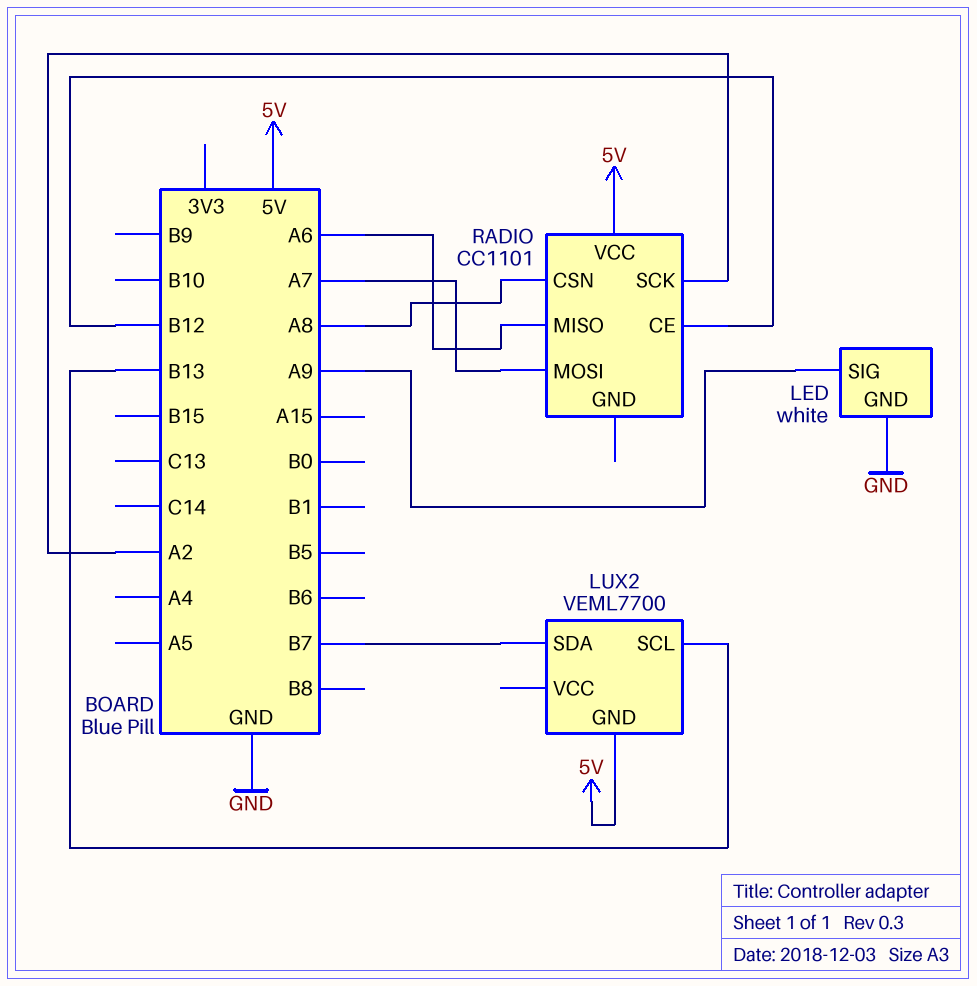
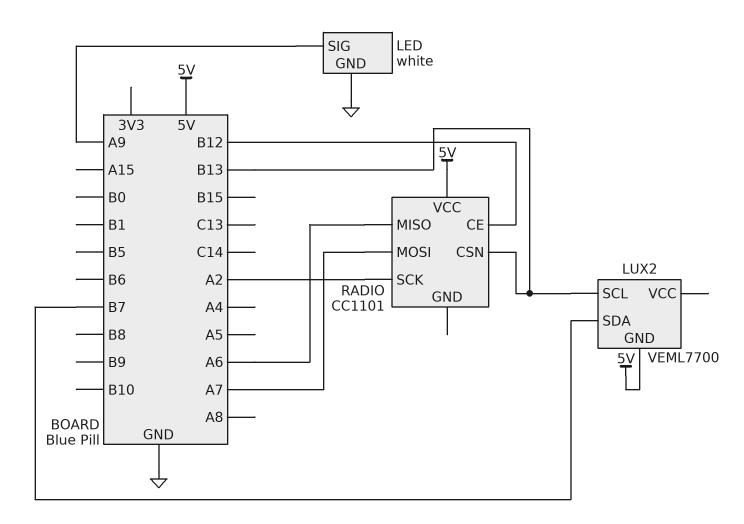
RADIO pin CSN: A8 -> B13

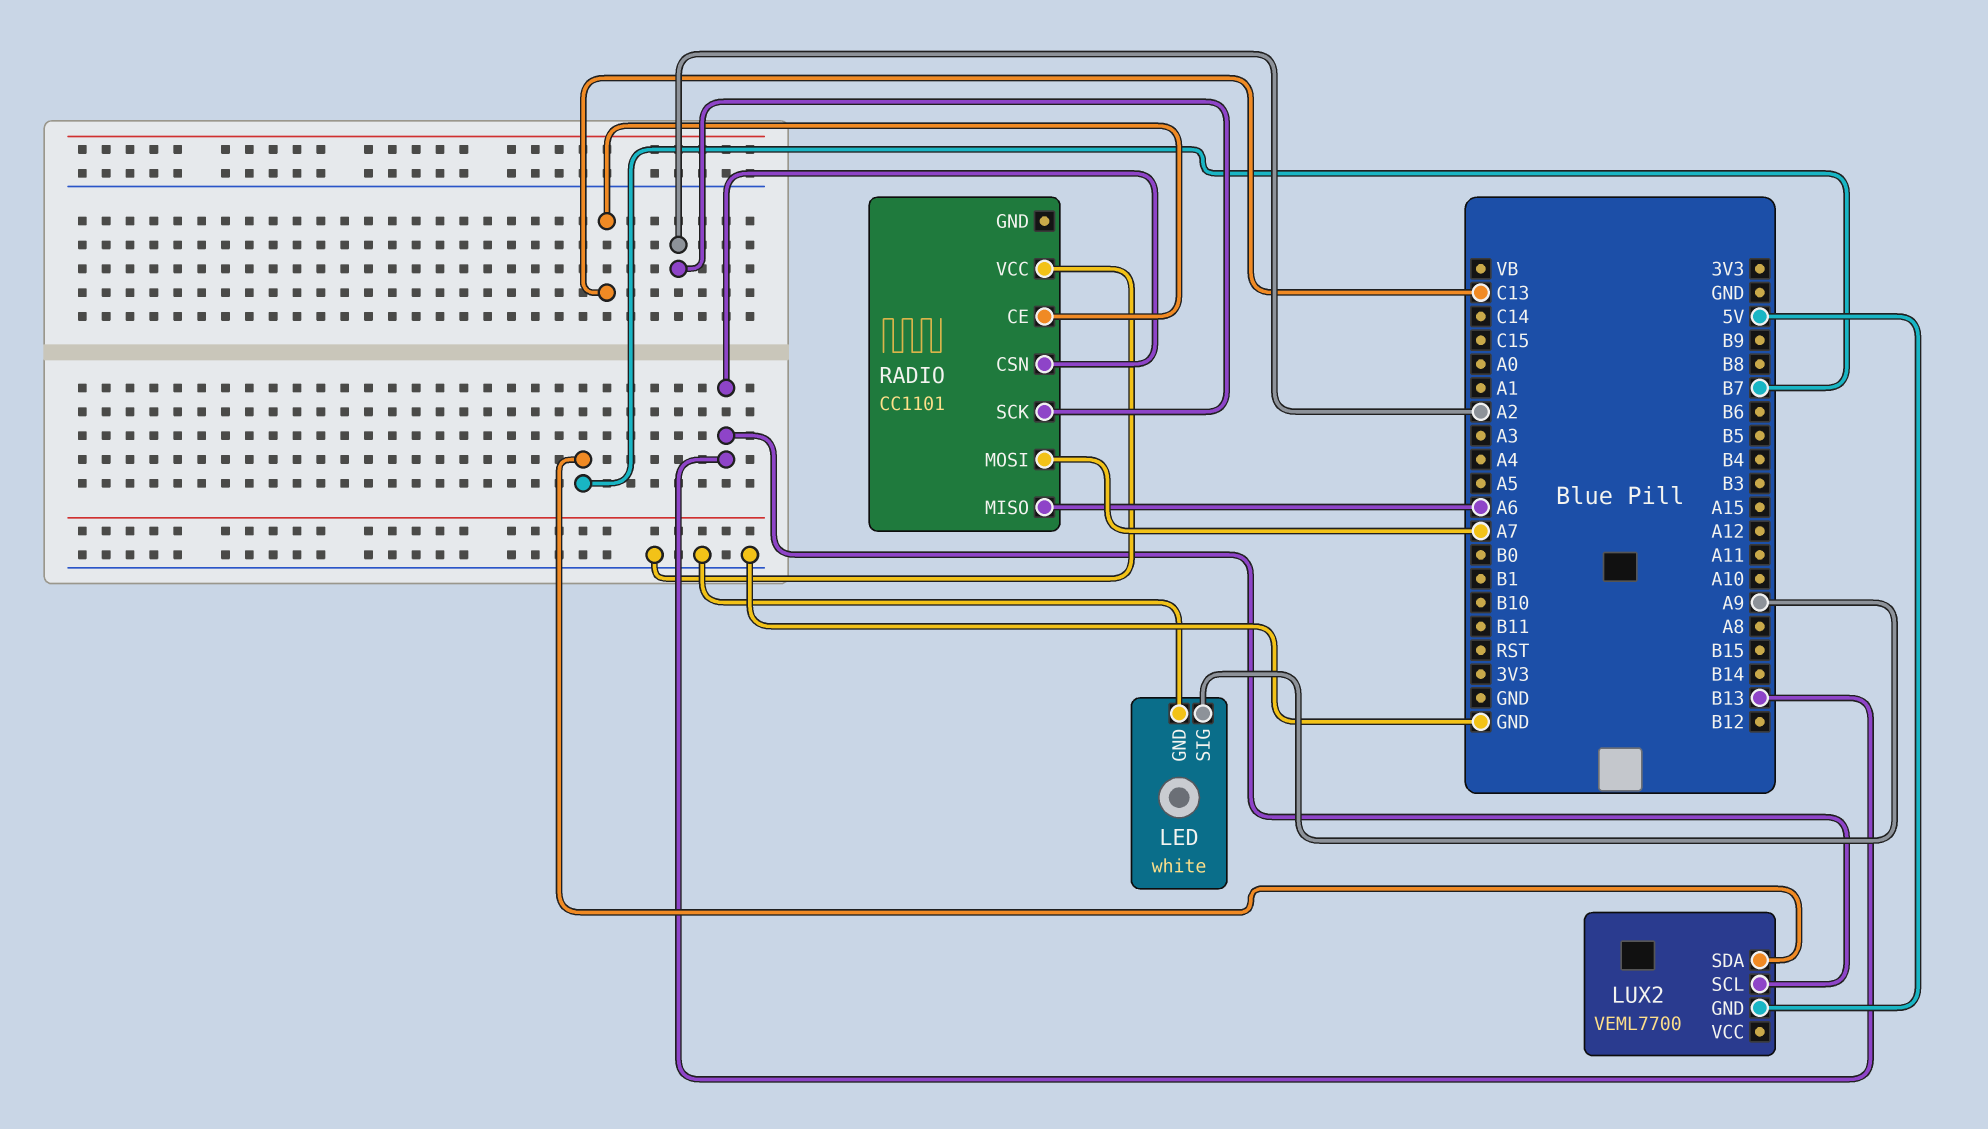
RADIO pin CE: B12 -> C13
RADIO pin VCC: 5V -> GND

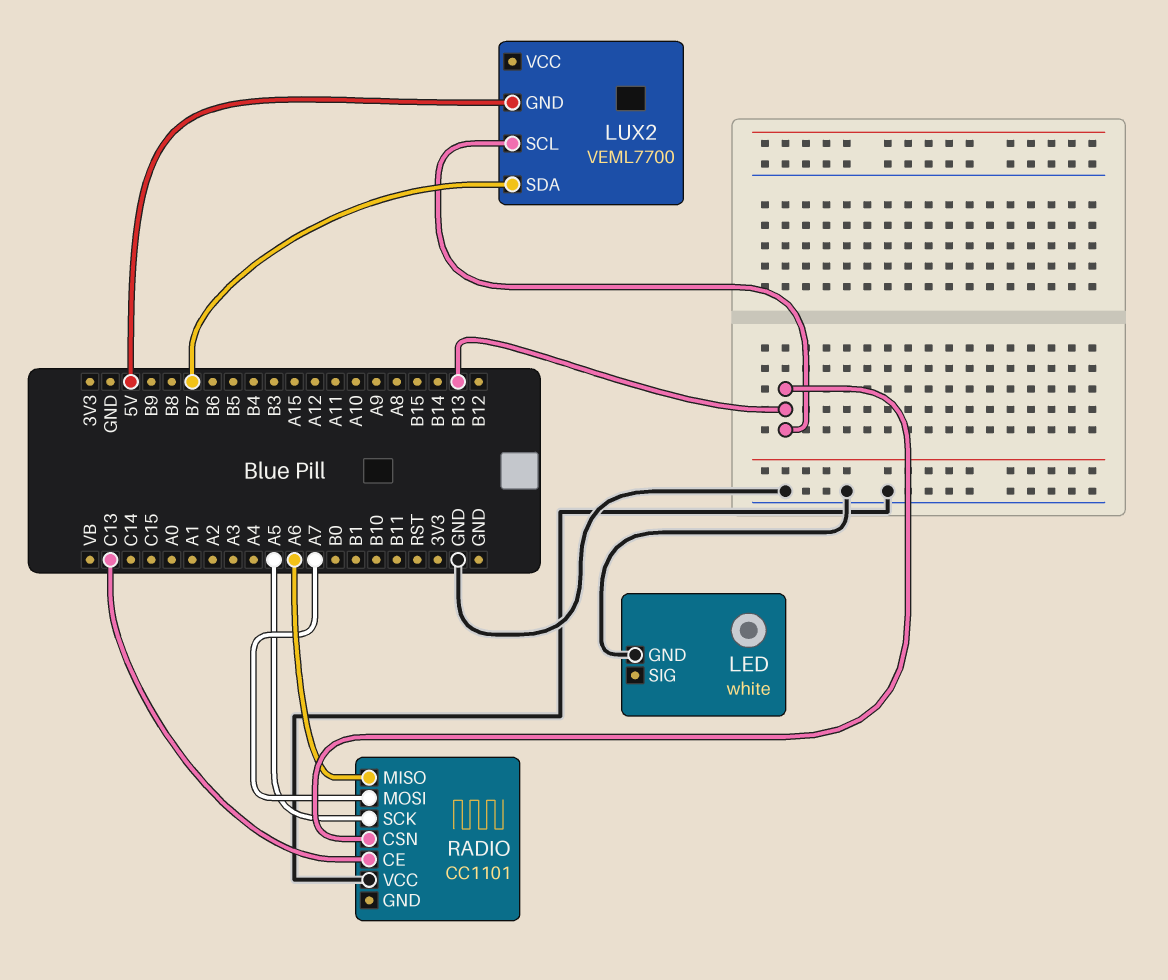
LED pin SIG: A9 -> none
RADIO pin SCK: A2 -> A5

